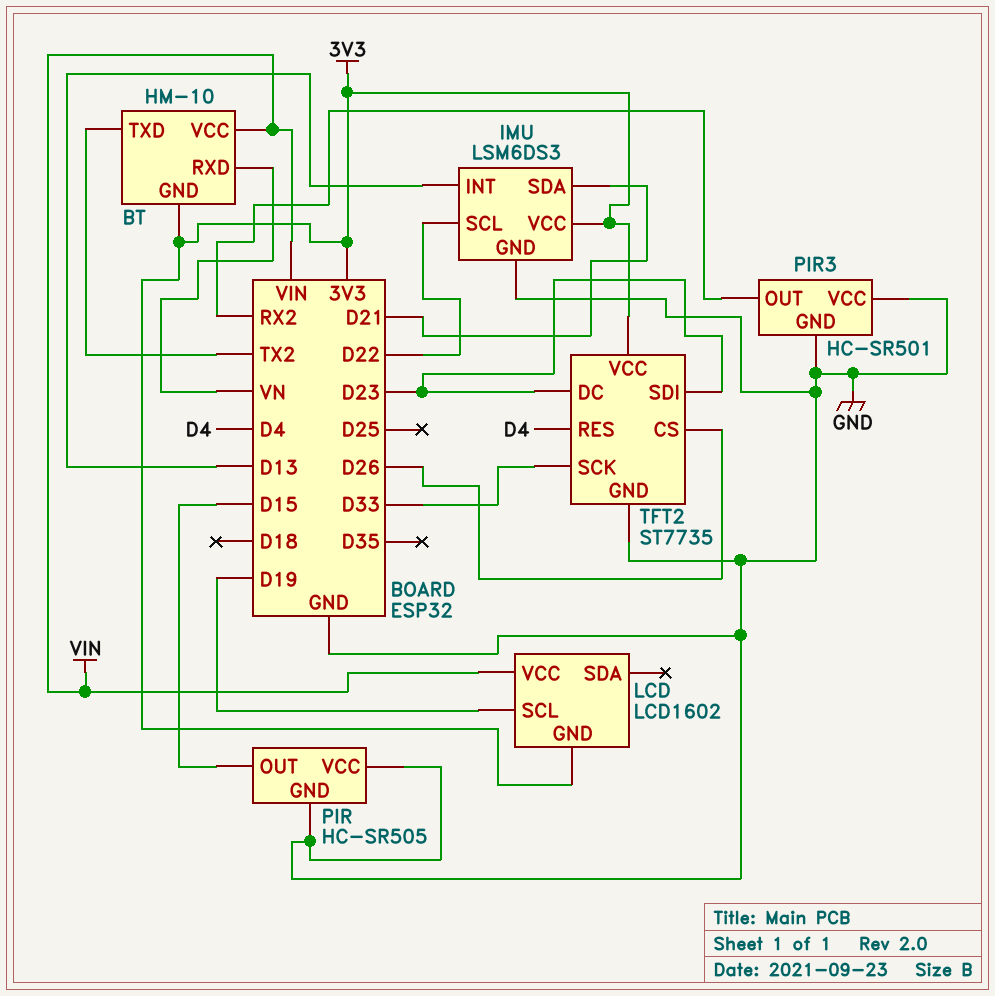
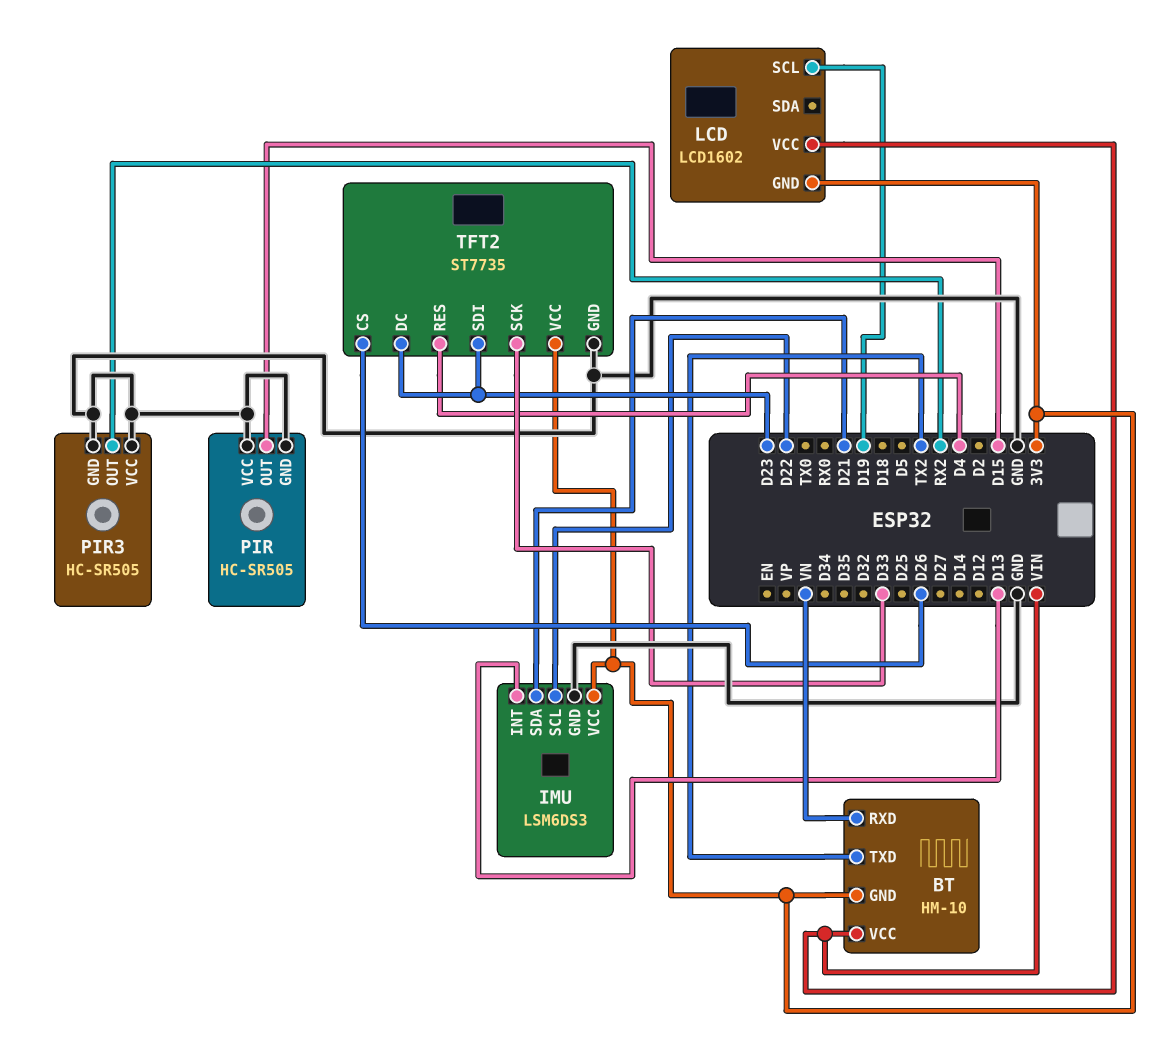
PIR3: HC-SR501 -> HC-SR505

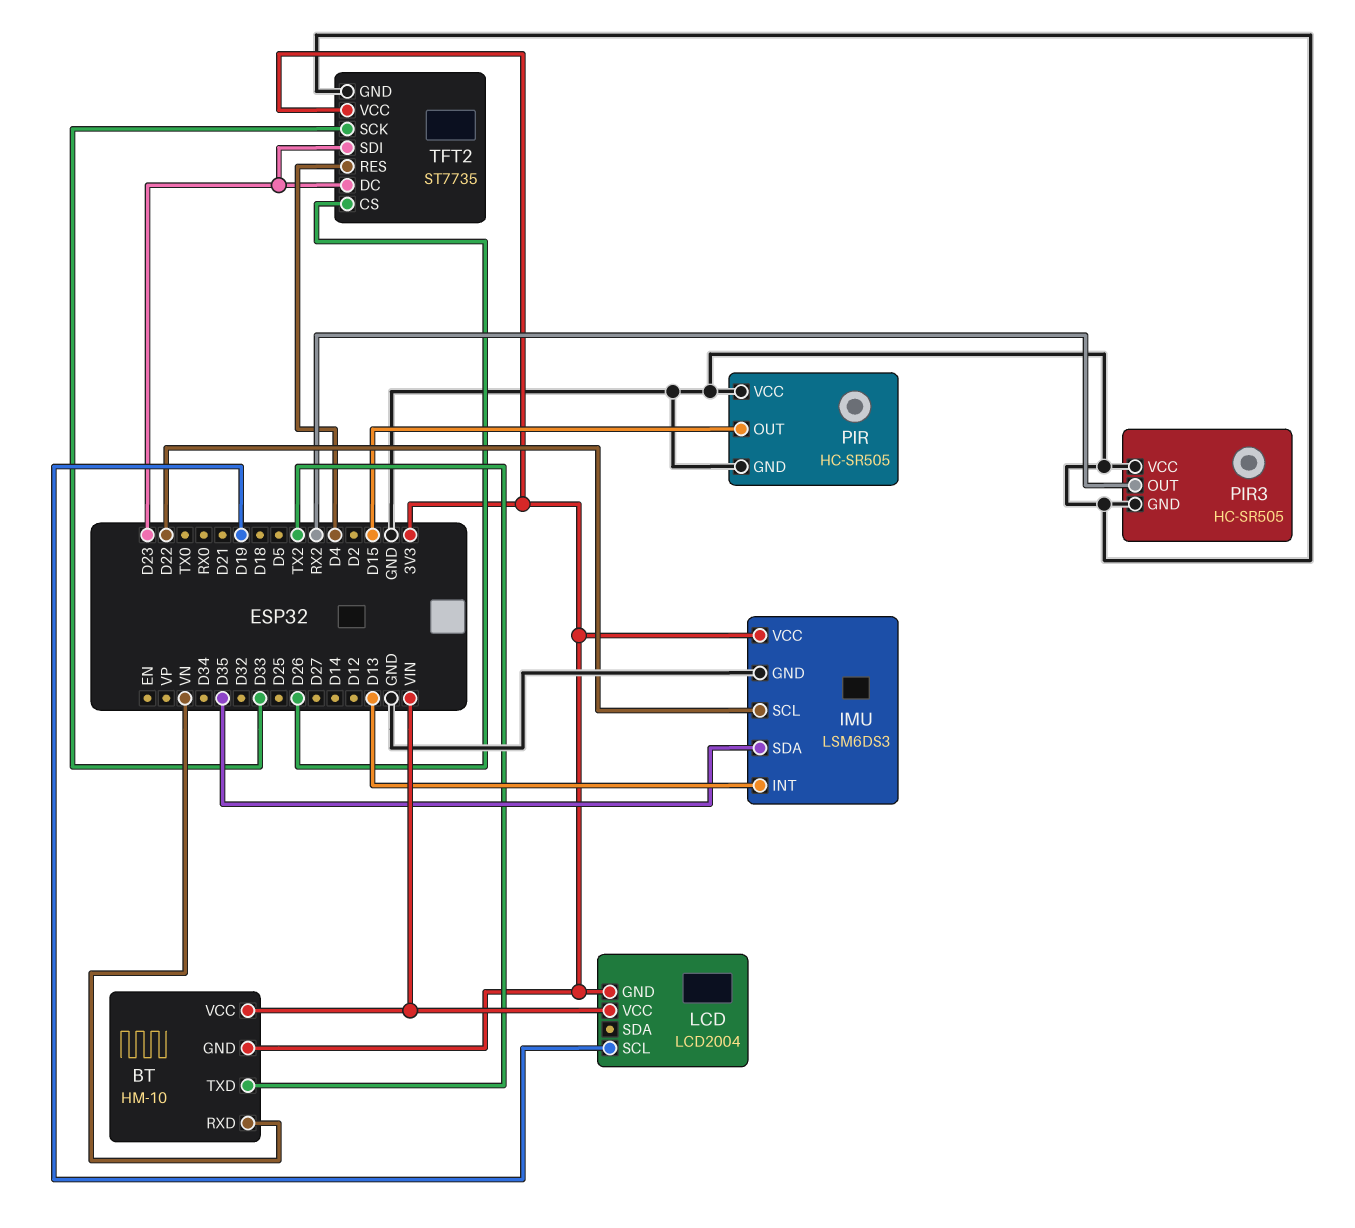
IMU pin SDA: D21 -> D35
LCD: LCD1602 -> LCD2004

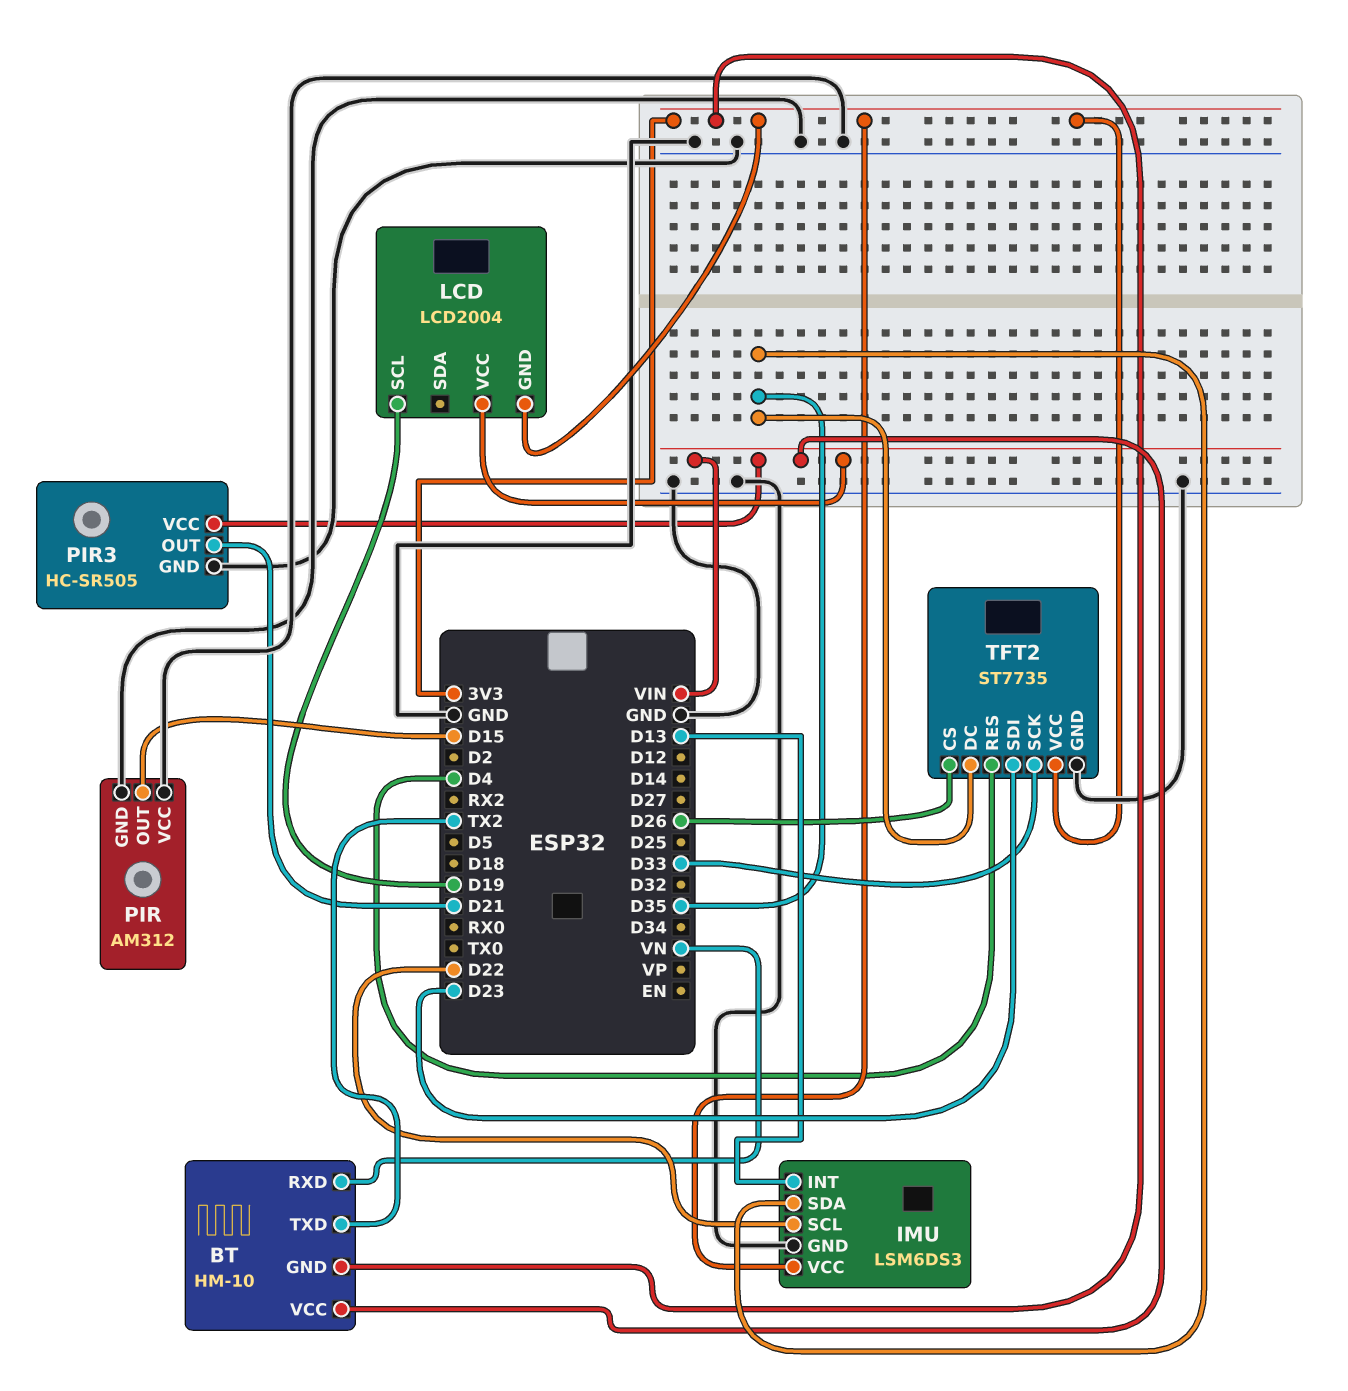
PIR: HC-SR505 -> AM312
PIR3 pin OUT: RX2 -> D21
PIR3 pin VCC: GND -> VIN
TFT2 pin DC: D23 -> D35

